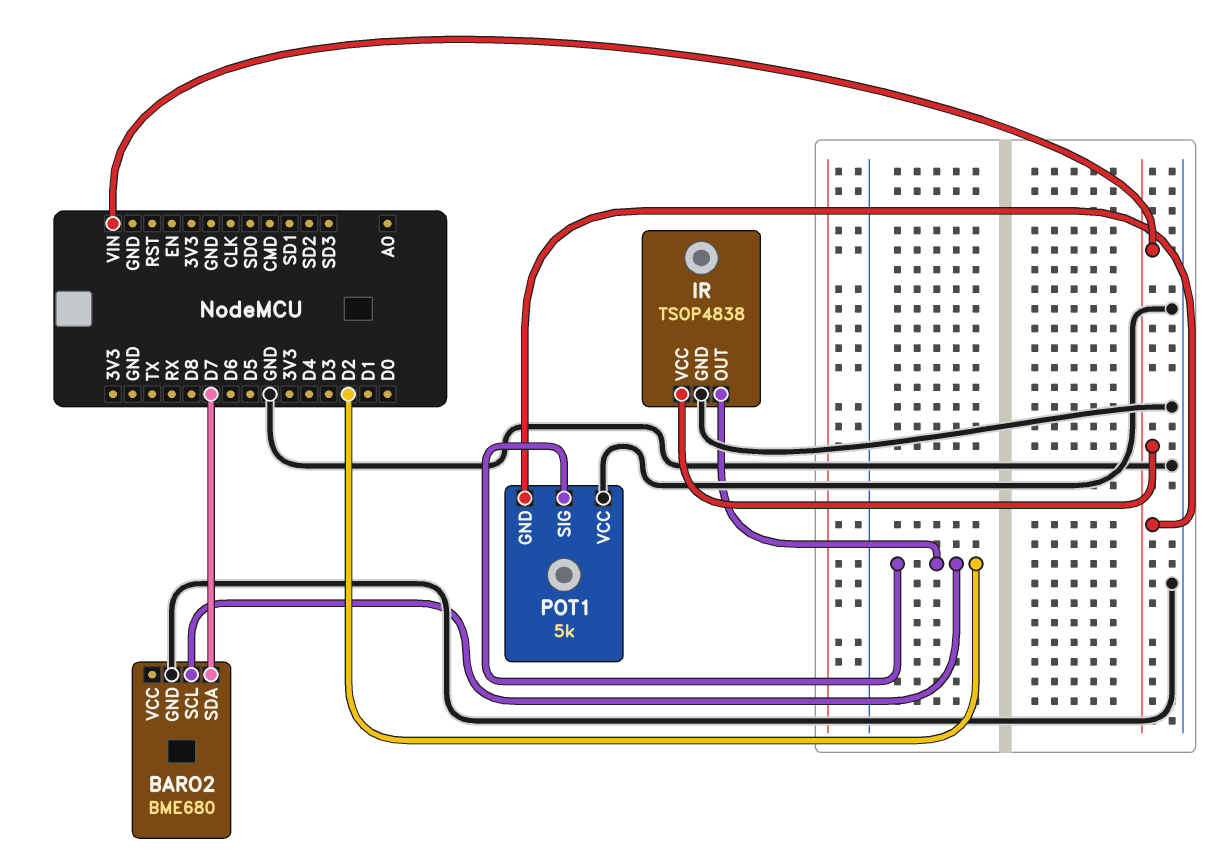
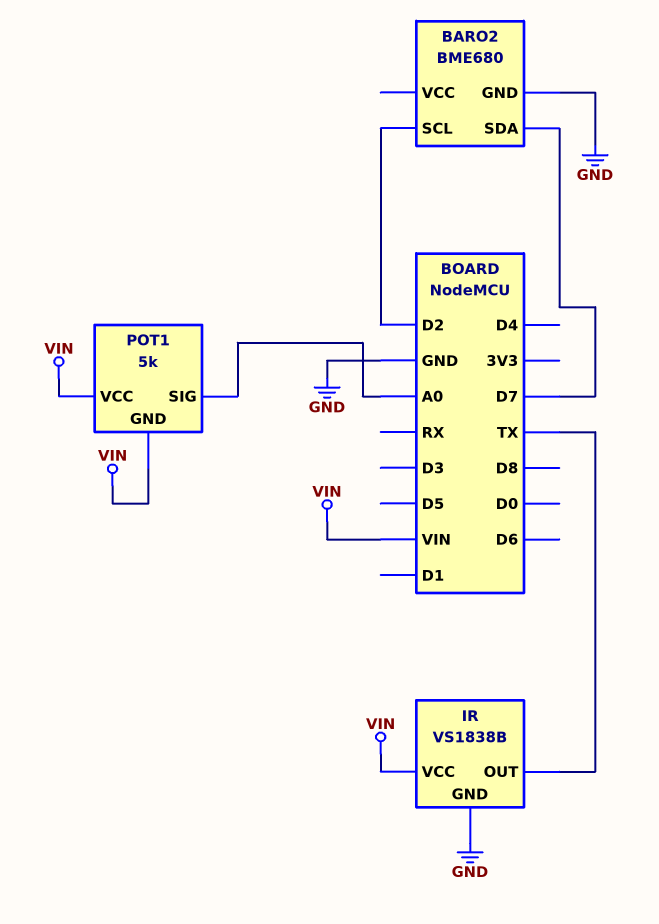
IR: TSOP4838 -> VS1838B
IR pin OUT: D2 -> TX
POT1 pin SIG: D2 -> A0
POT1 pin VCC: GND -> VIN

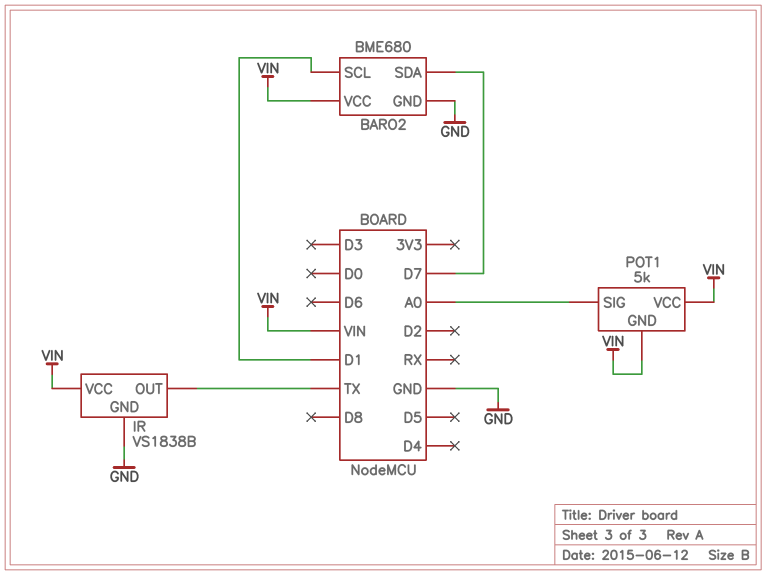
BARO2 pin SCL: D2 -> D1
BARO2 pin VCC: none -> VIN

